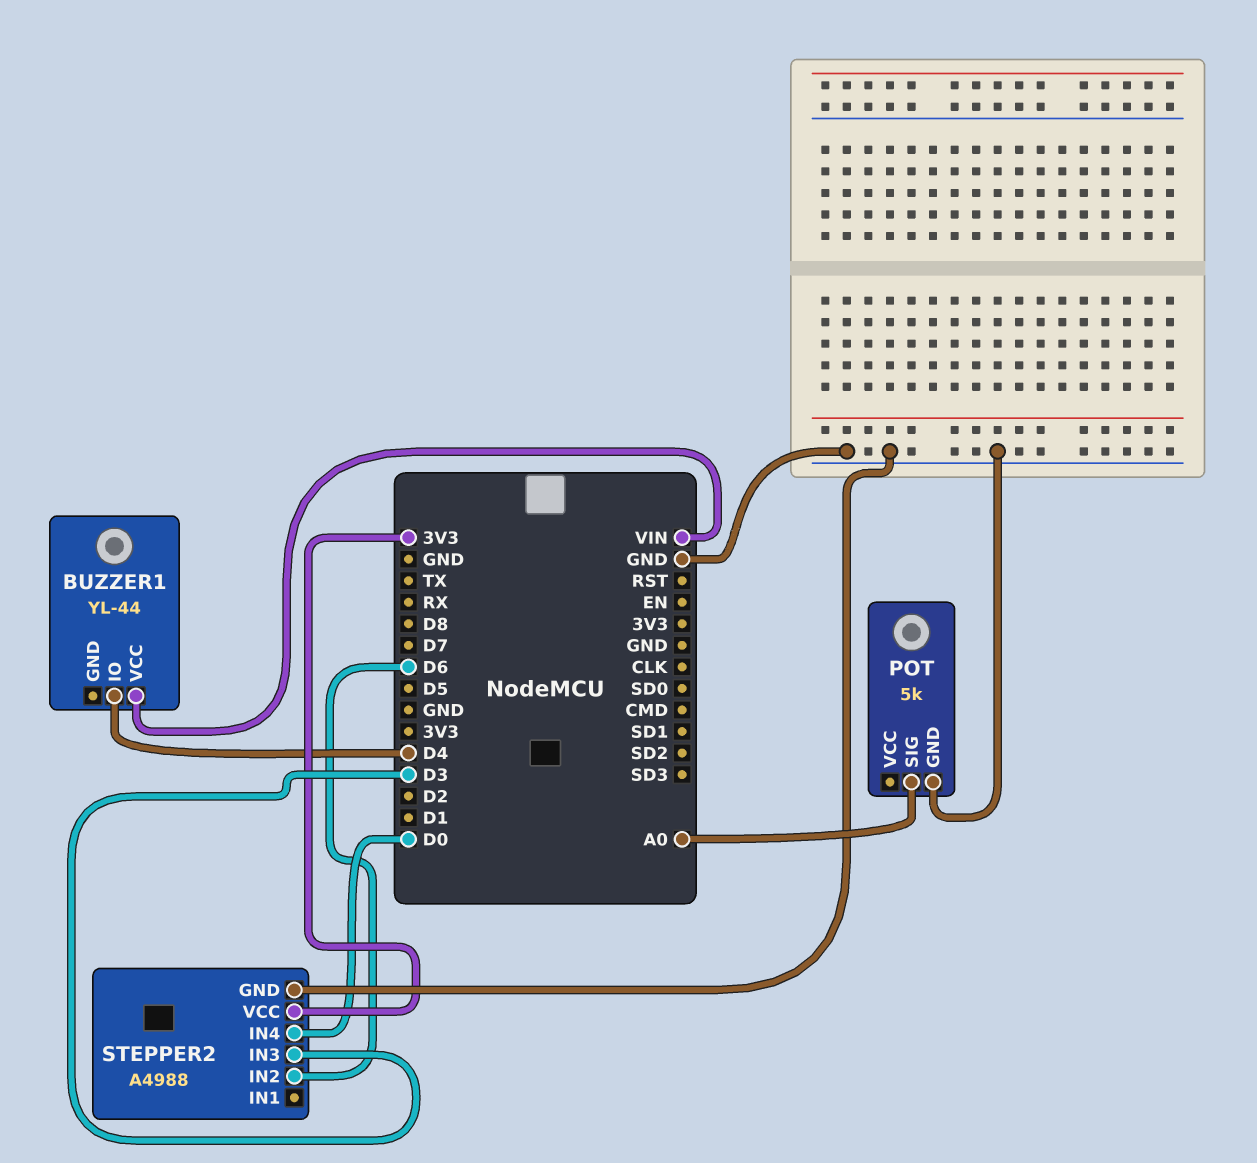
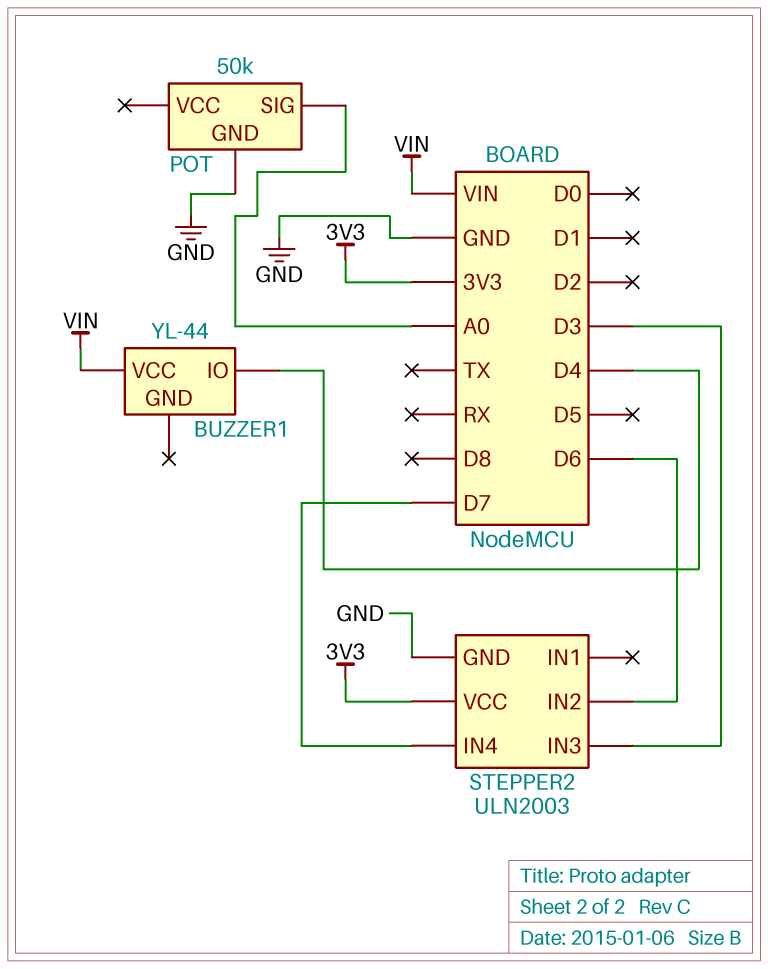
POT: 5k -> 50k
STEPPER2: A4988 -> ULN2003
STEPPER2 pin IN4: D0 -> D7

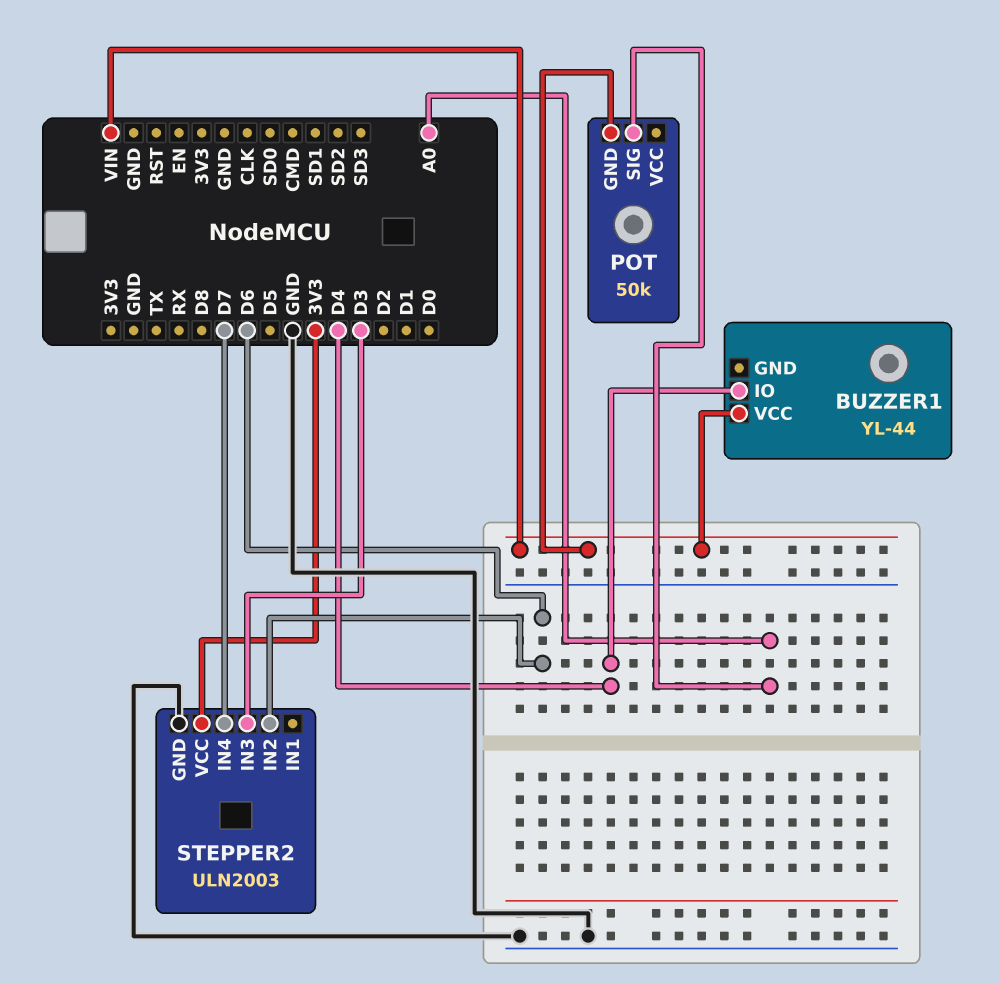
POT pin GND: GND -> VIN

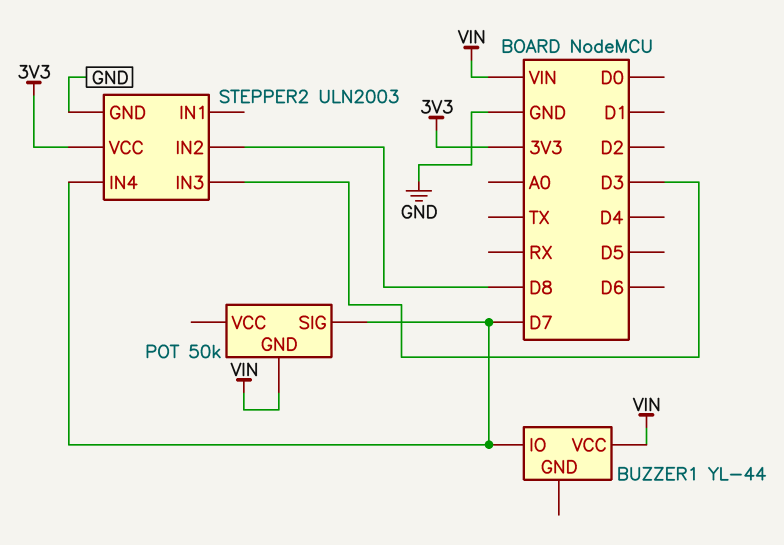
BUZZER1 pin IO: D4 -> D7
POT pin SIG: A0 -> D7
STEPPER2 pin IN2: D6 -> D8

